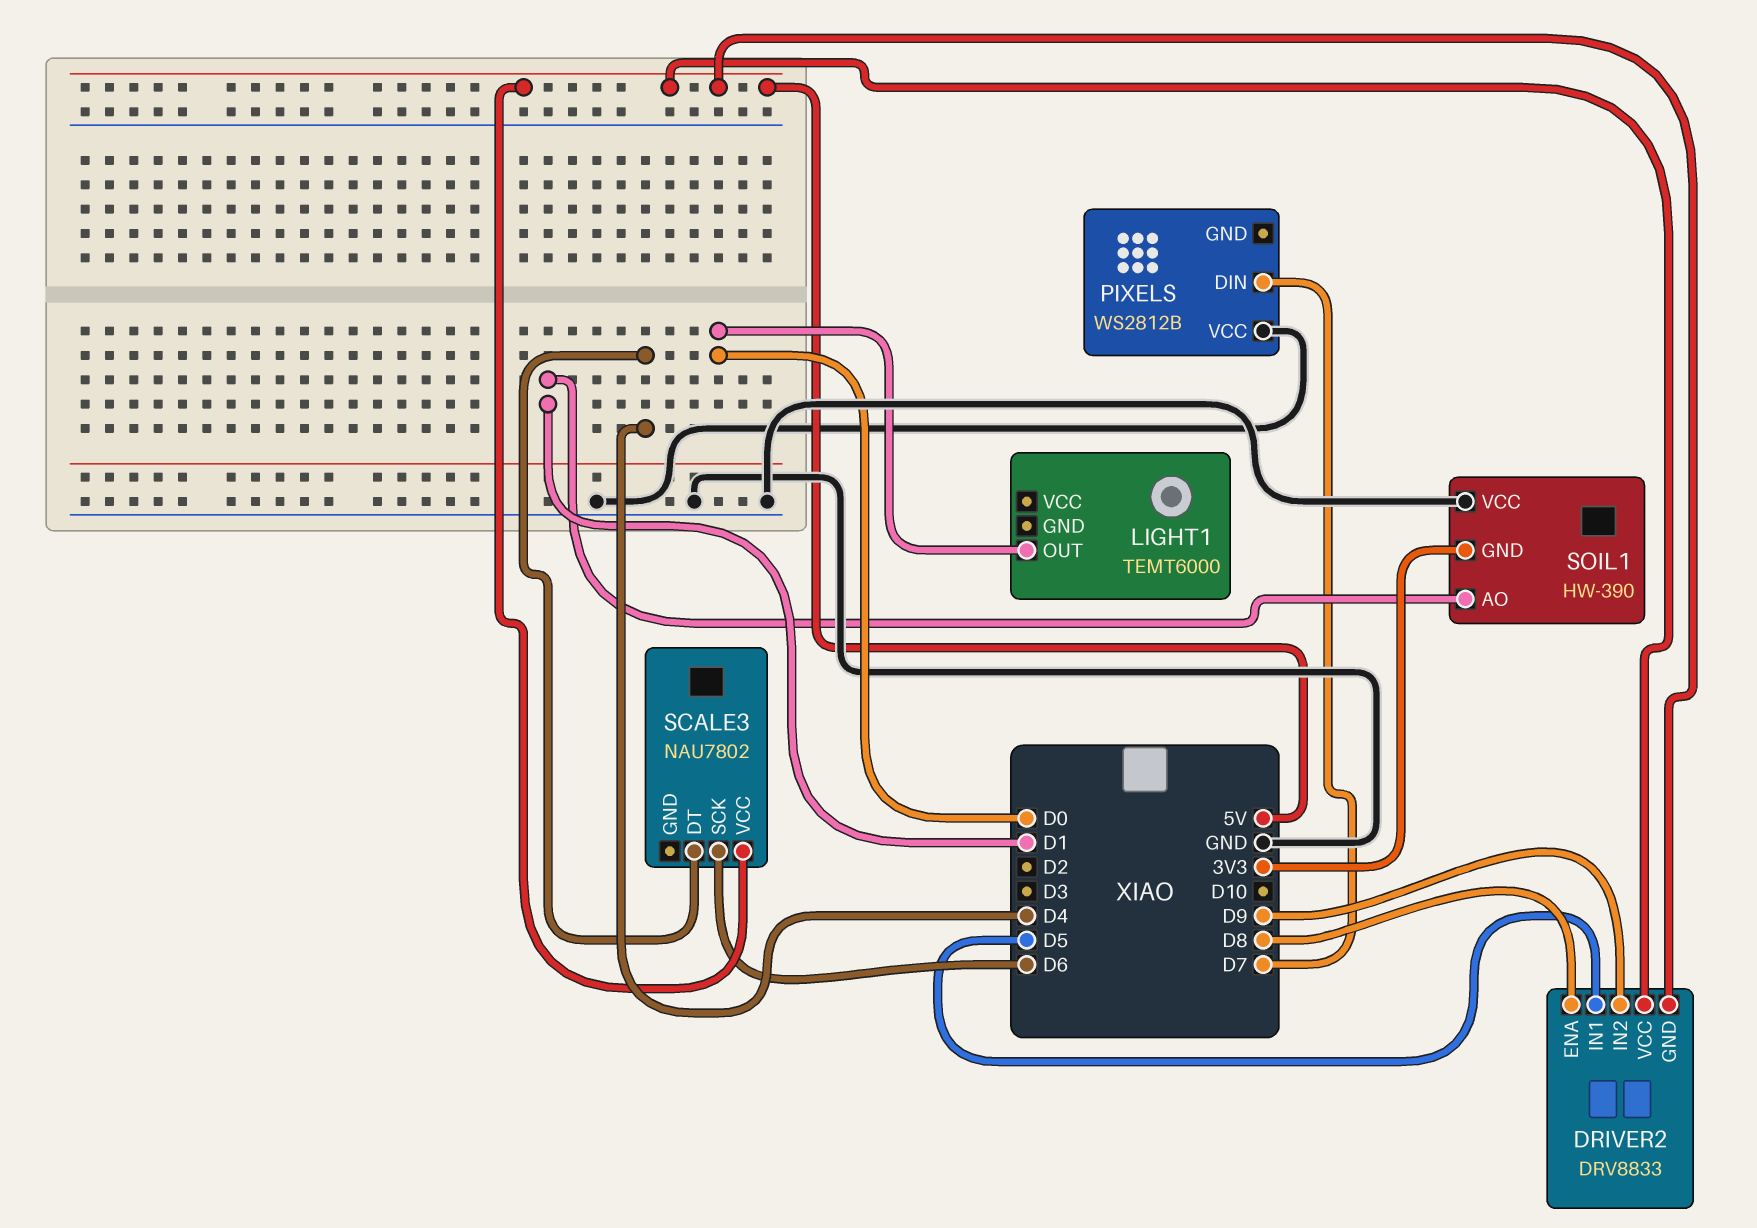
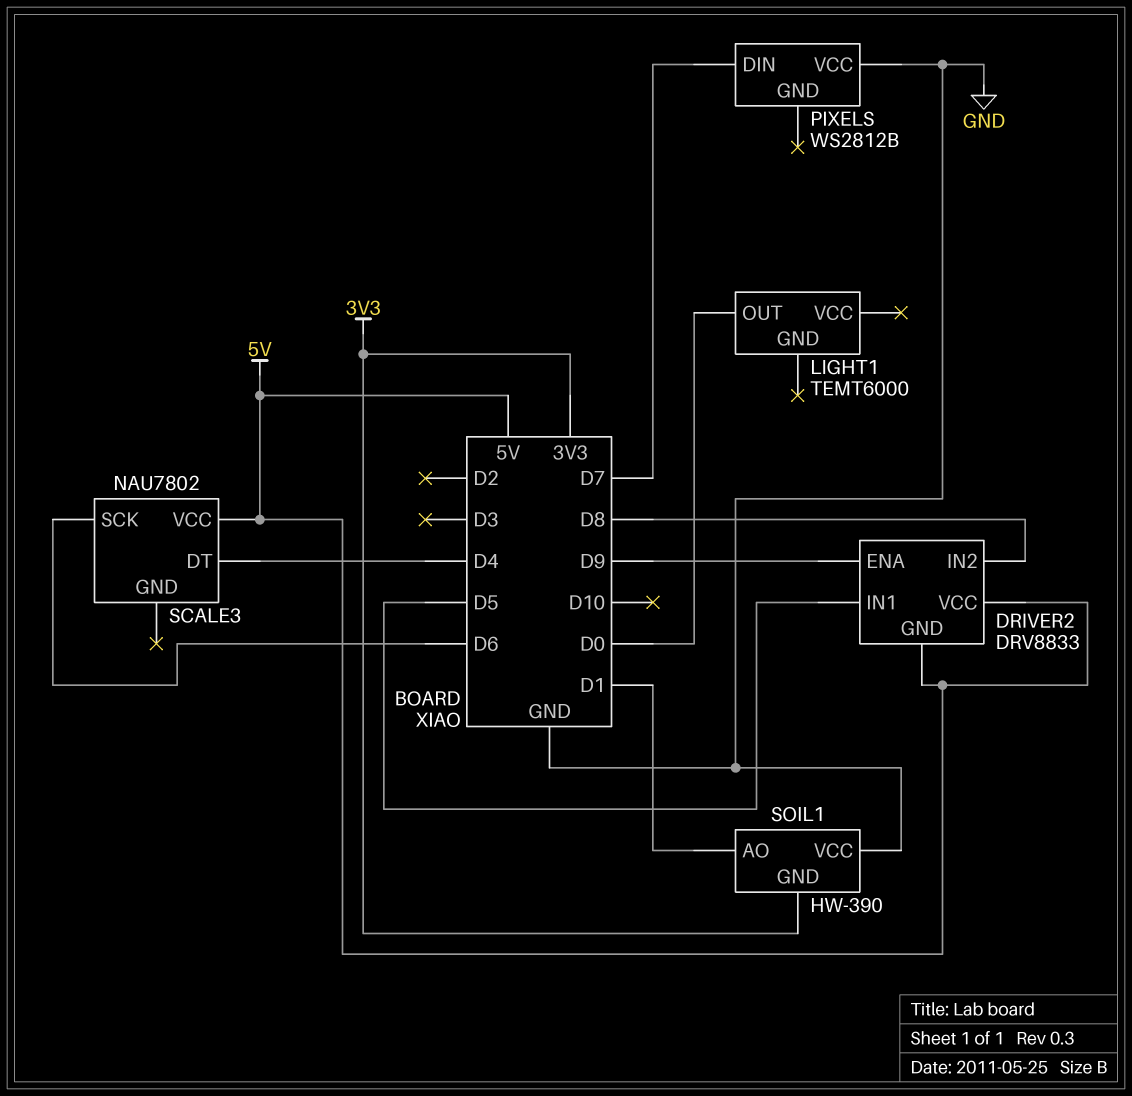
DRIVER2 pin ENA: D8 -> D9
DRIVER2 pin IN2: D9 -> D8

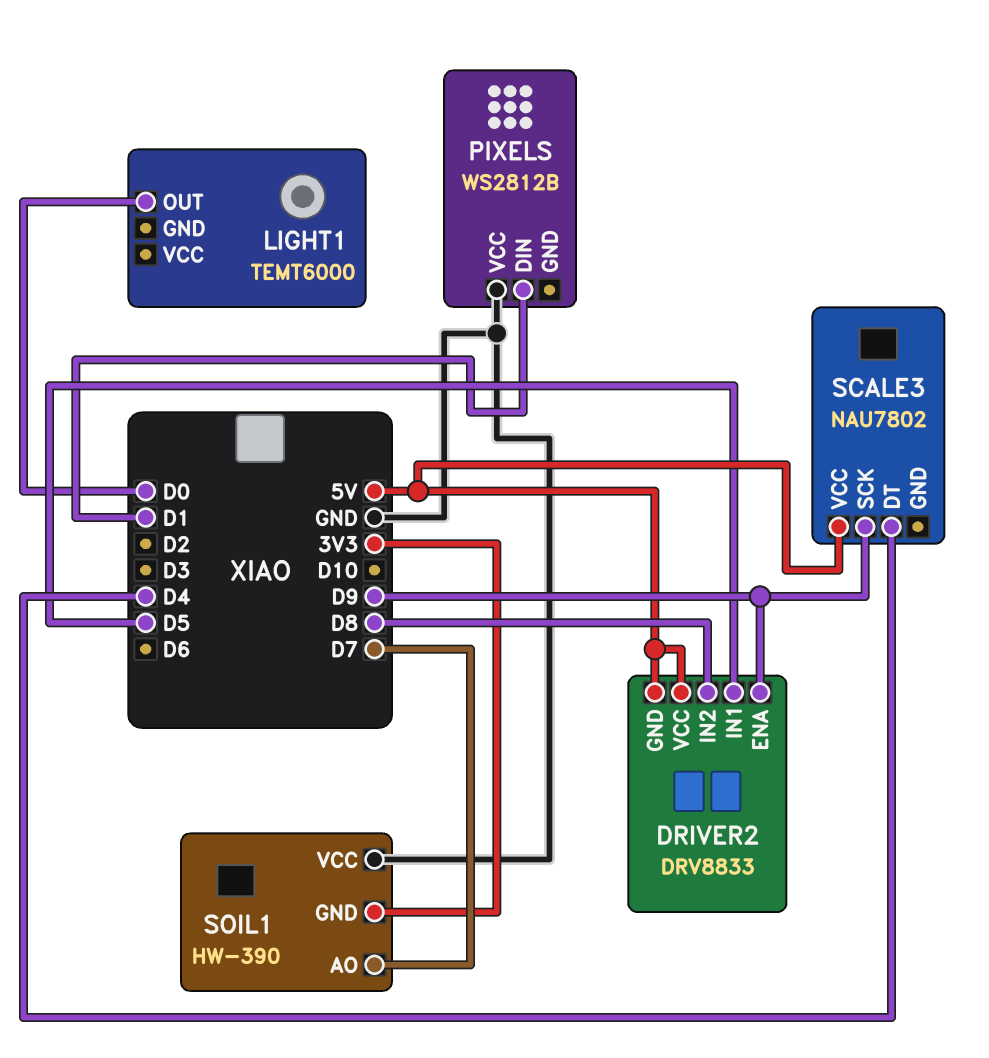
PIXELS pin DIN: D7 -> D1
SCALE3 pin SCK: D6 -> D9
SOIL1 pin AO: D1 -> D7

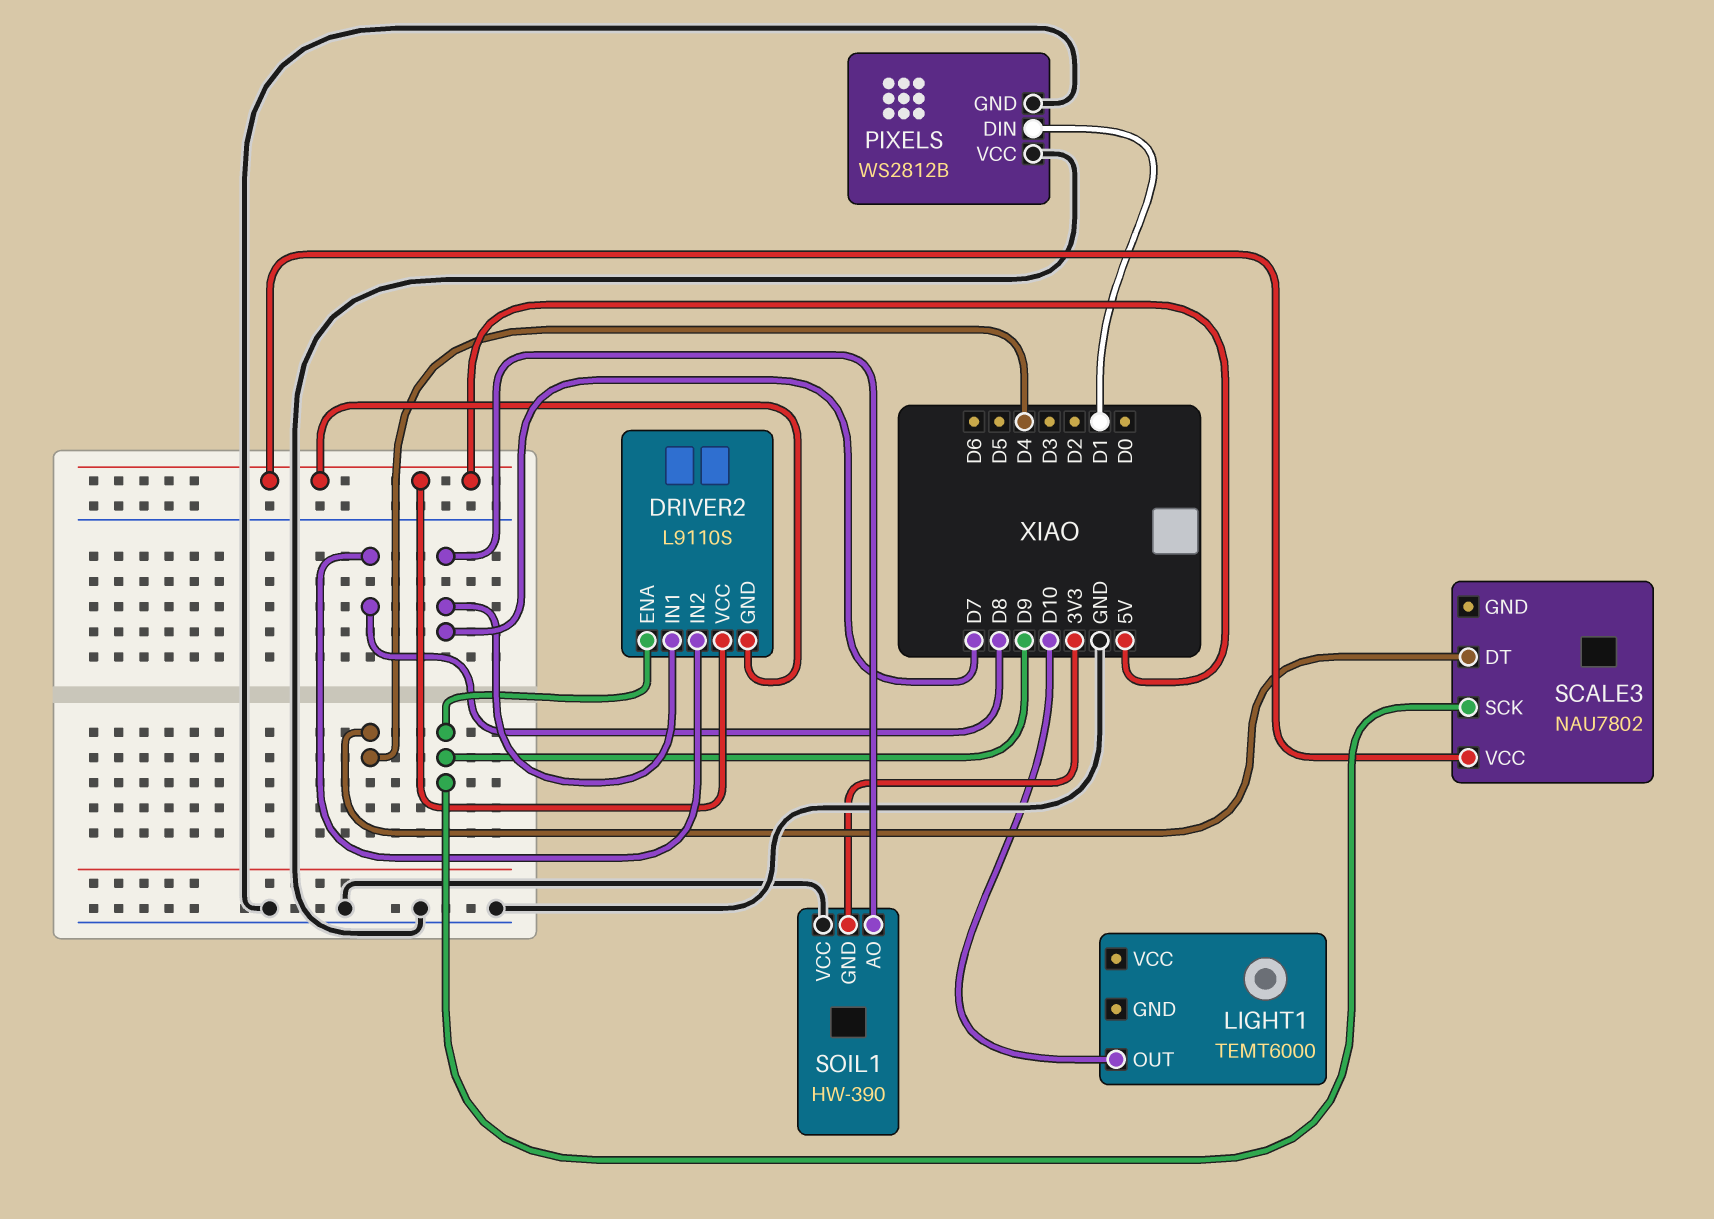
DRIVER2: DRV8833 -> L9110S
DRIVER2 pin IN1: D5 -> D7
LIGHT1 pin OUT: D0 -> D10
PIXELS pin GND: none -> GND

